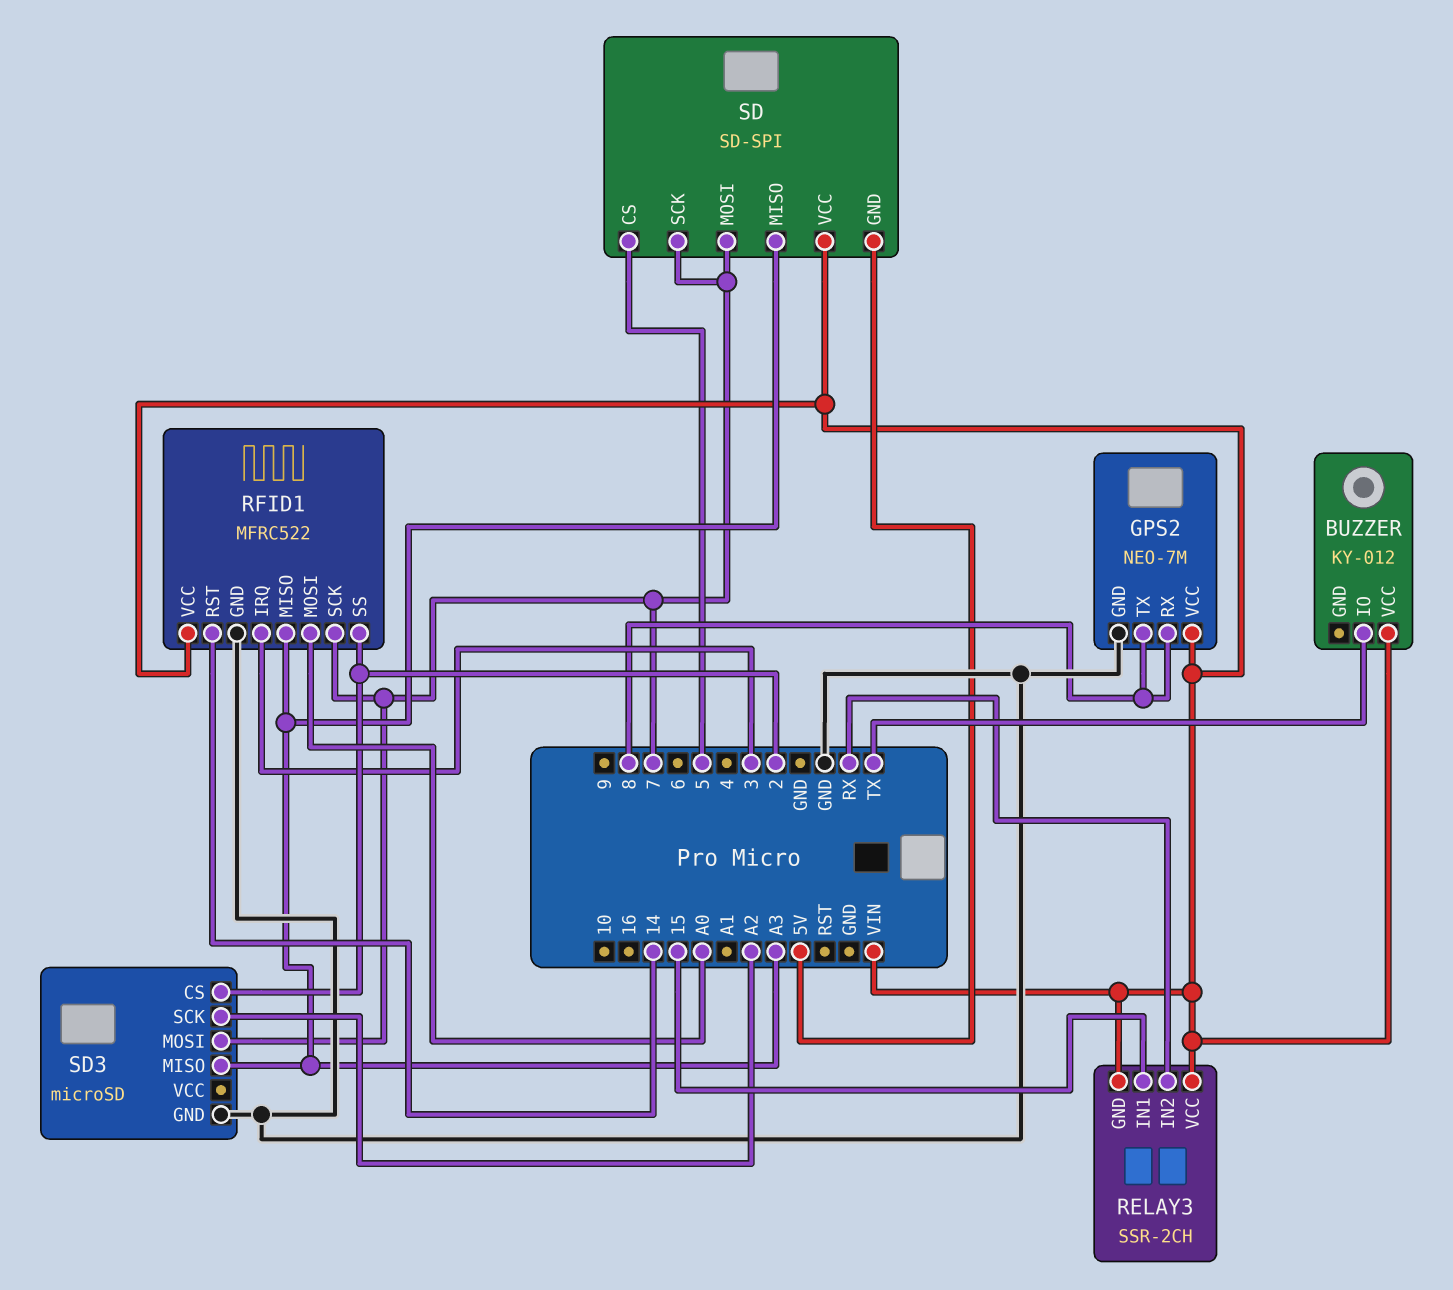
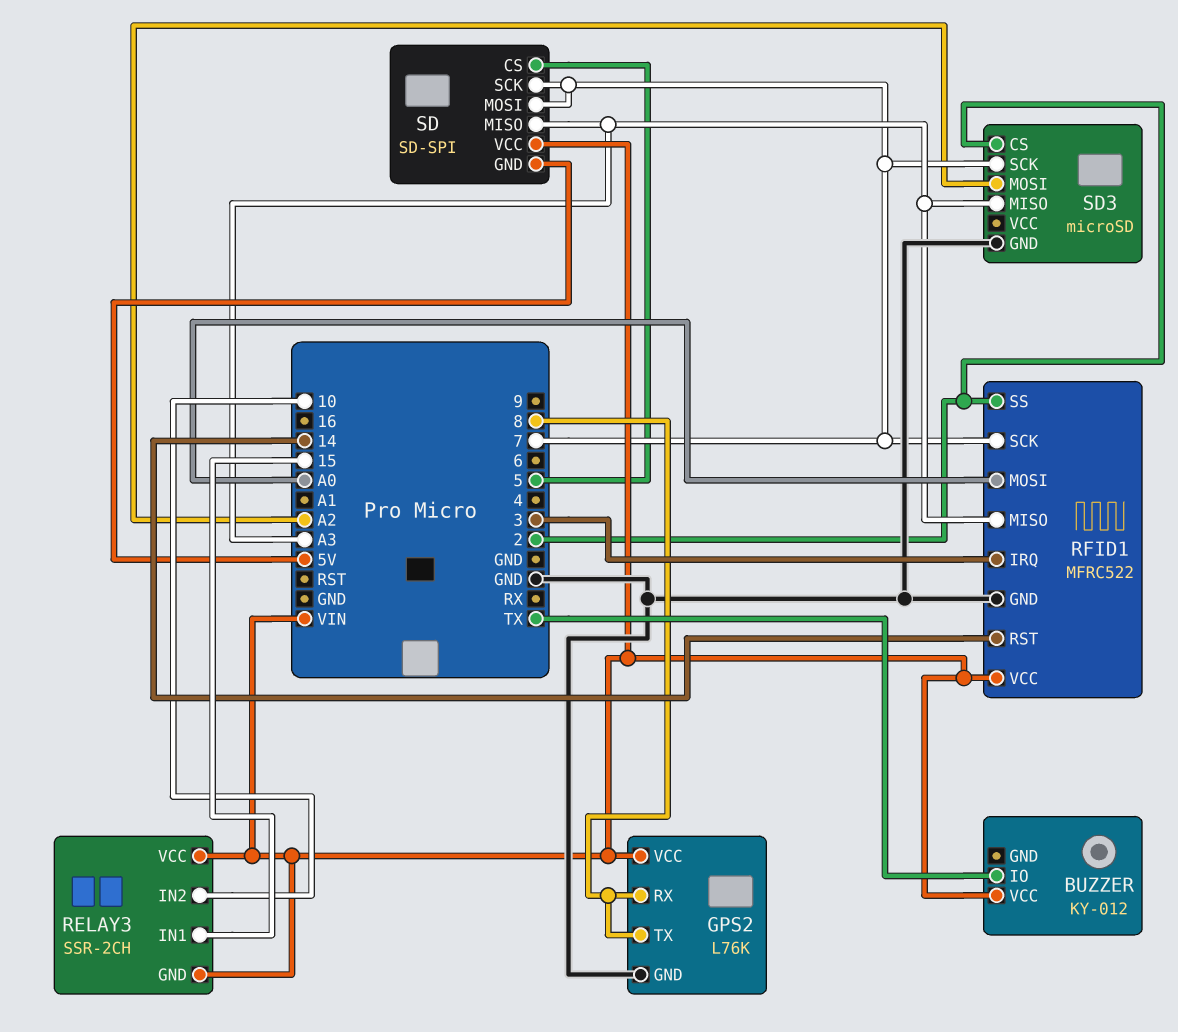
GPS2: NEO-7M -> L76K
RELAY3 pin IN2: RX -> 10
SD3 pin MOSI: 7 -> A2
SD3 pin SCK: A2 -> 7

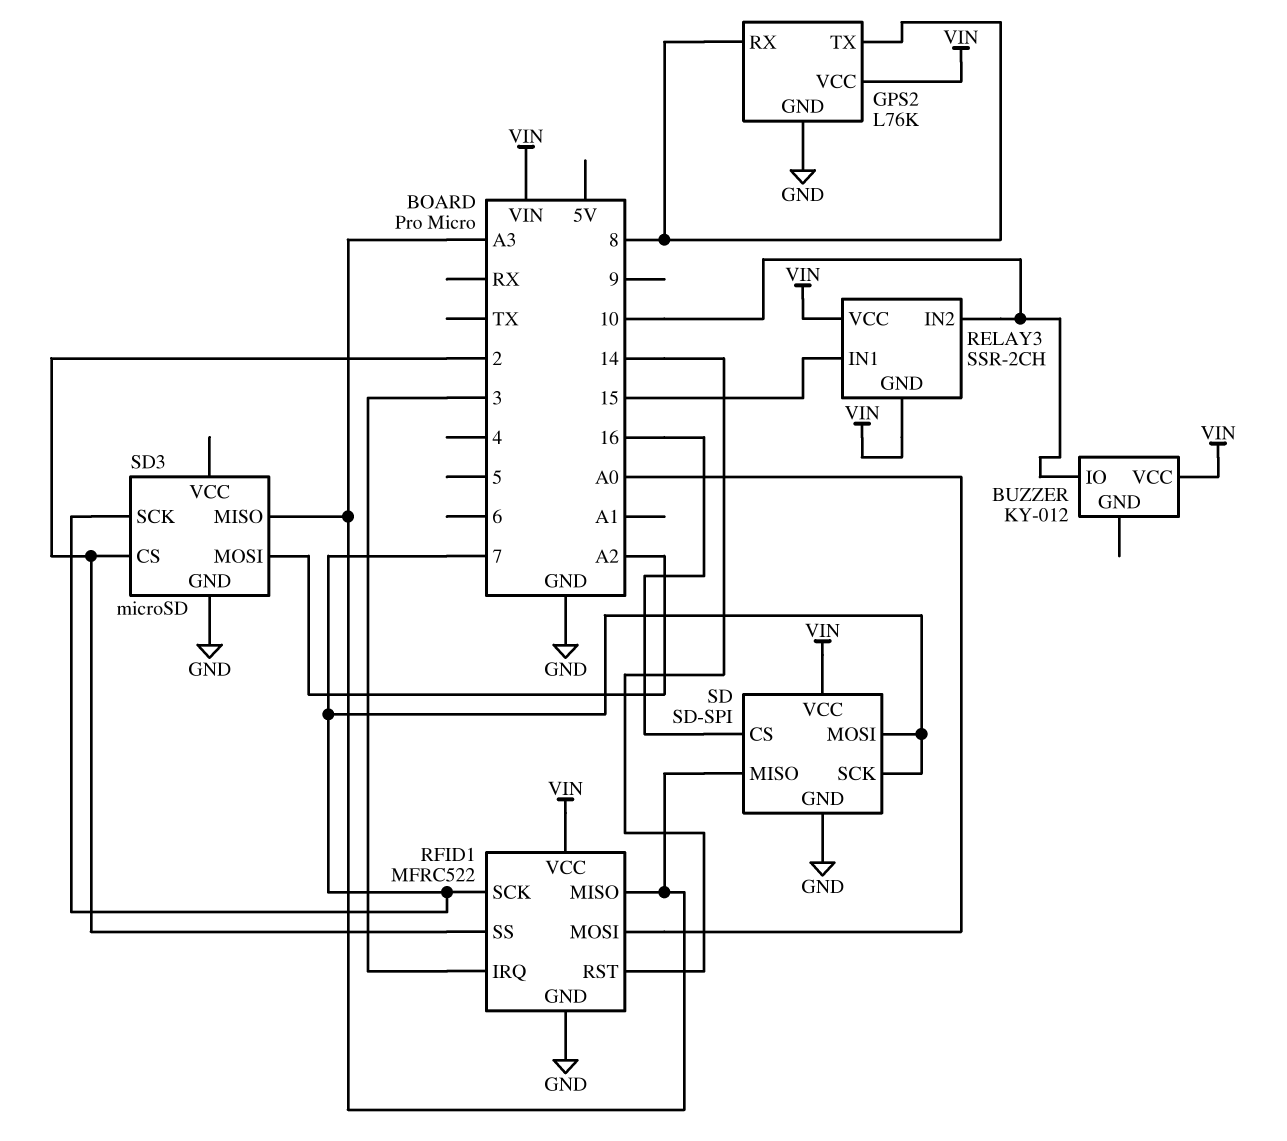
BUZZER pin IO: TX -> 10
SD pin CS: 5 -> 16
SD pin GND: 5V -> GND

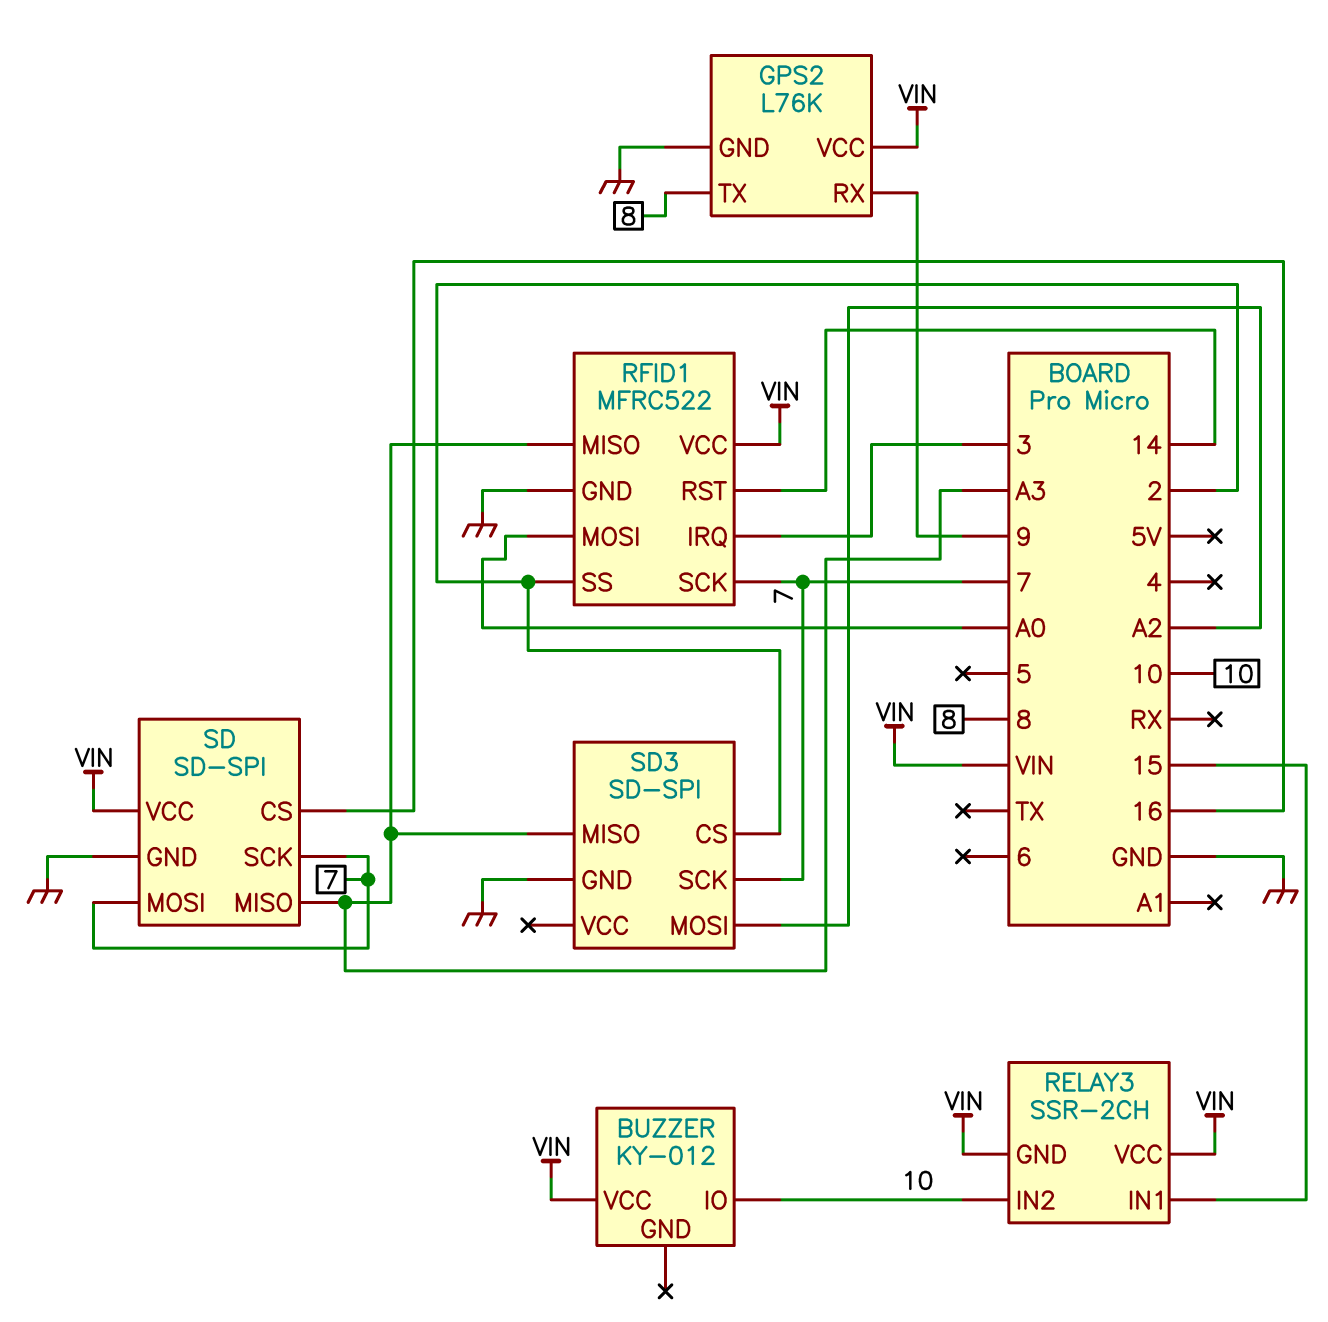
GPS2 pin RX: 8 -> 9
SD3: microSD -> SD-SPI

